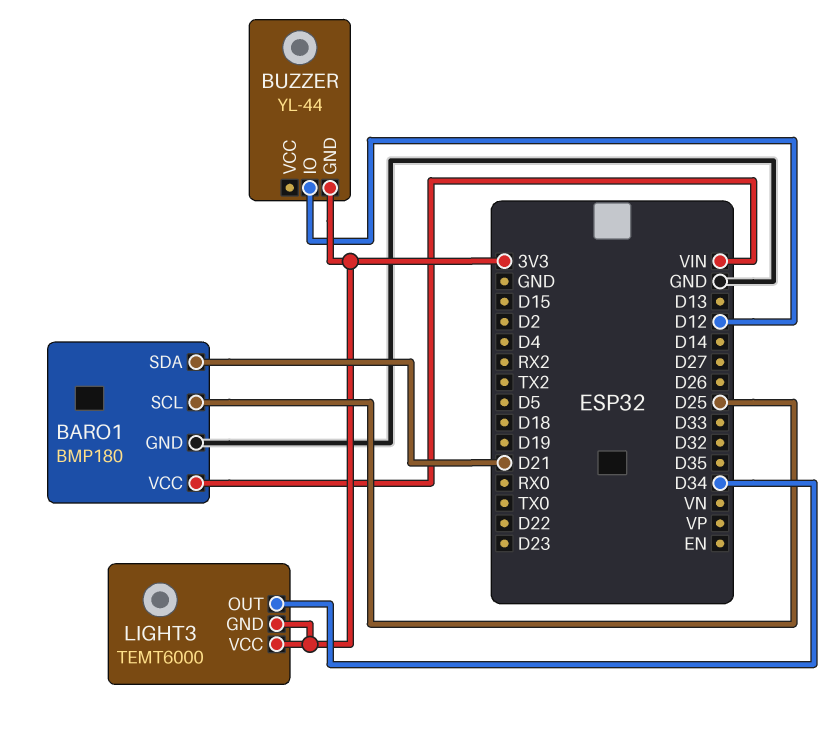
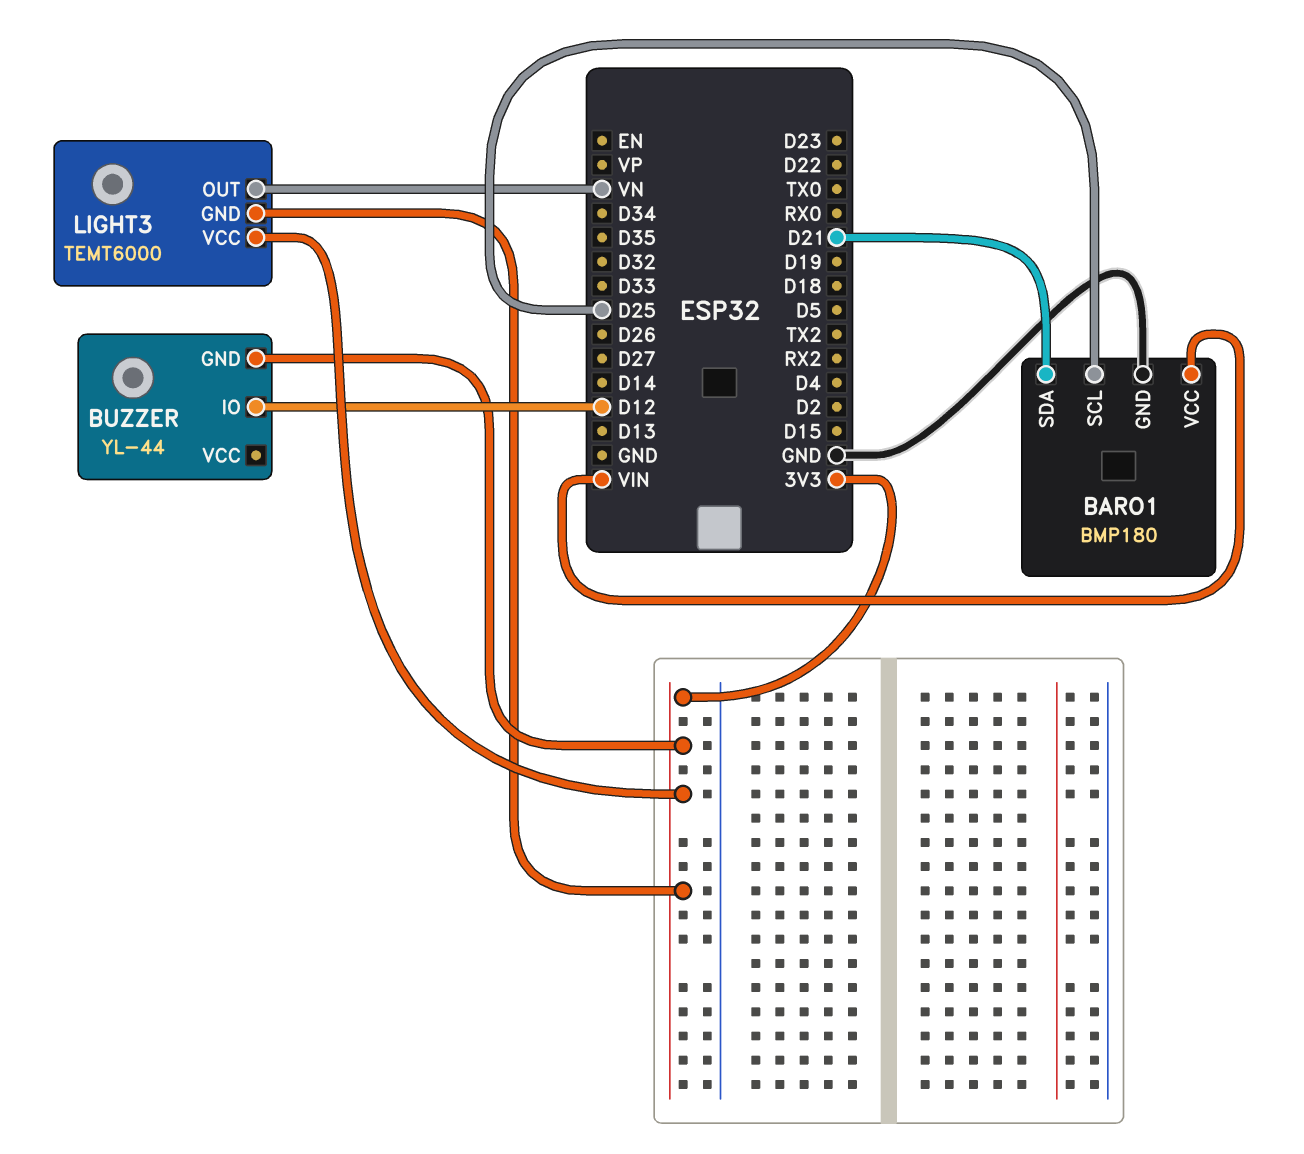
LIGHT3 pin OUT: D34 -> VN

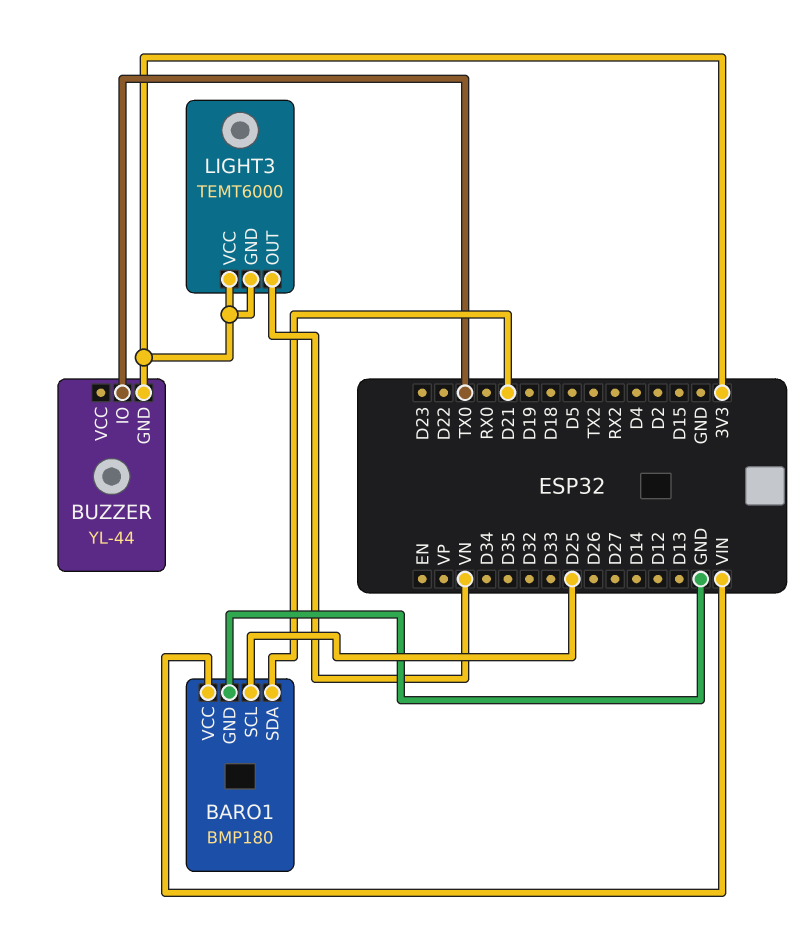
BUZZER pin IO: D12 -> TX0

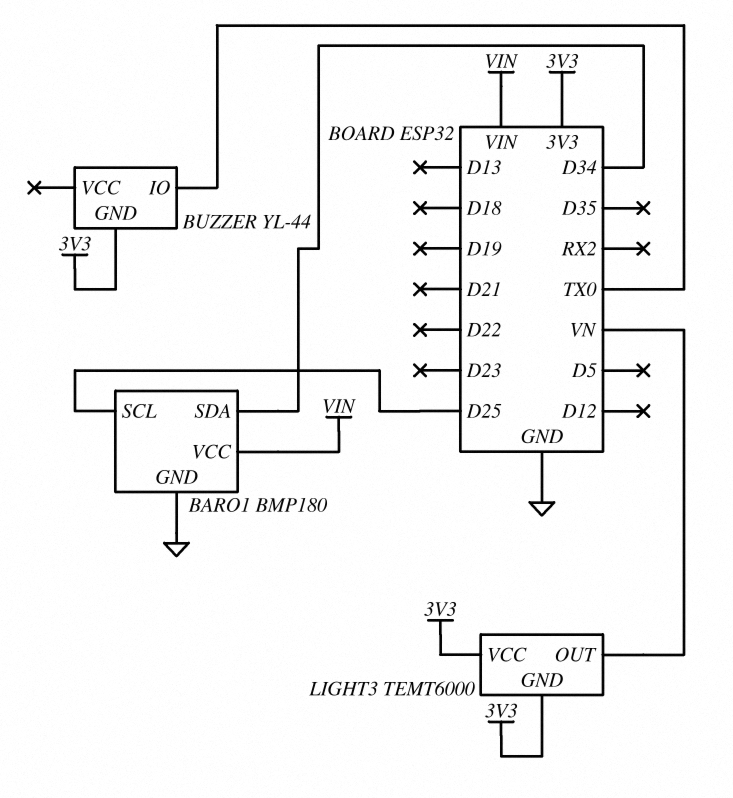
BARO1 pin SDA: D21 -> D34

